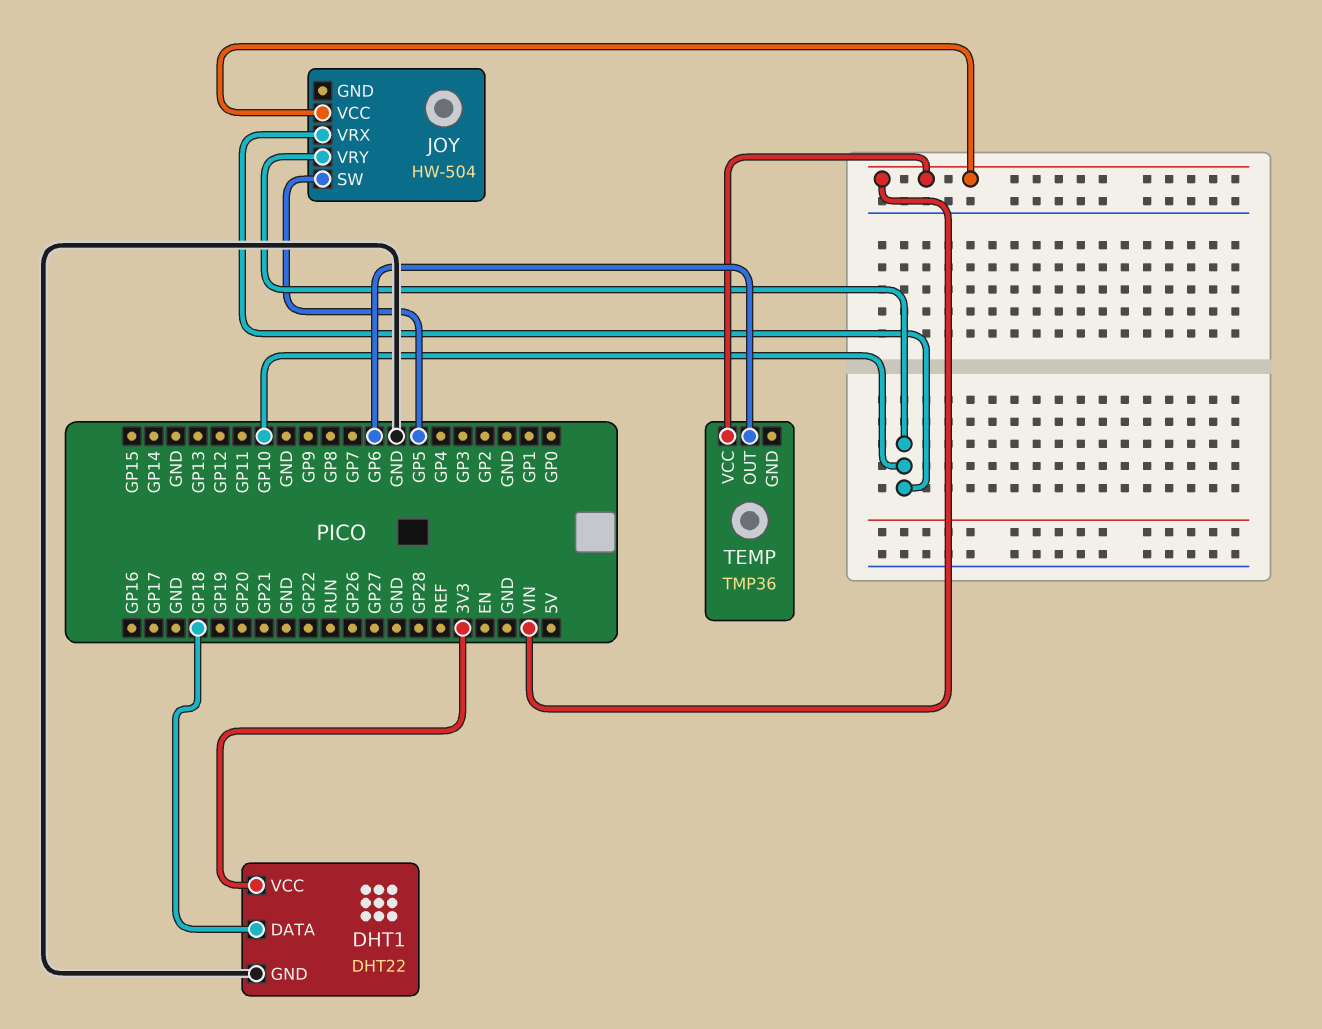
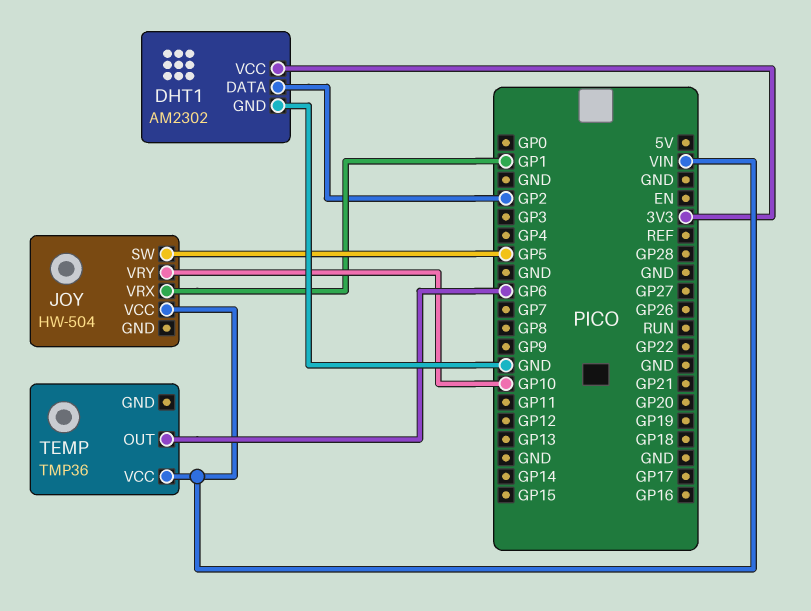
DHT1: DHT22 -> AM2302
DHT1 pin DATA: GP18 -> GP2
JOY pin VRX: GP10 -> GP1

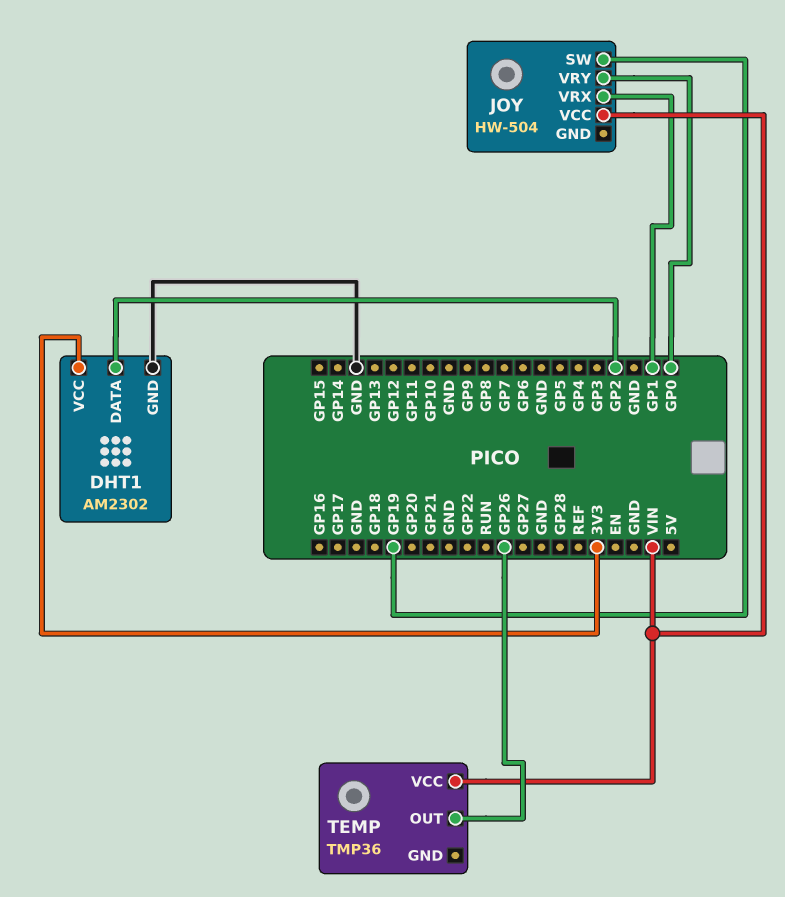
JOY pin SW: GP5 -> GP19
JOY pin VRY: GP10 -> GP0
TEMP pin OUT: GP6 -> GP26

